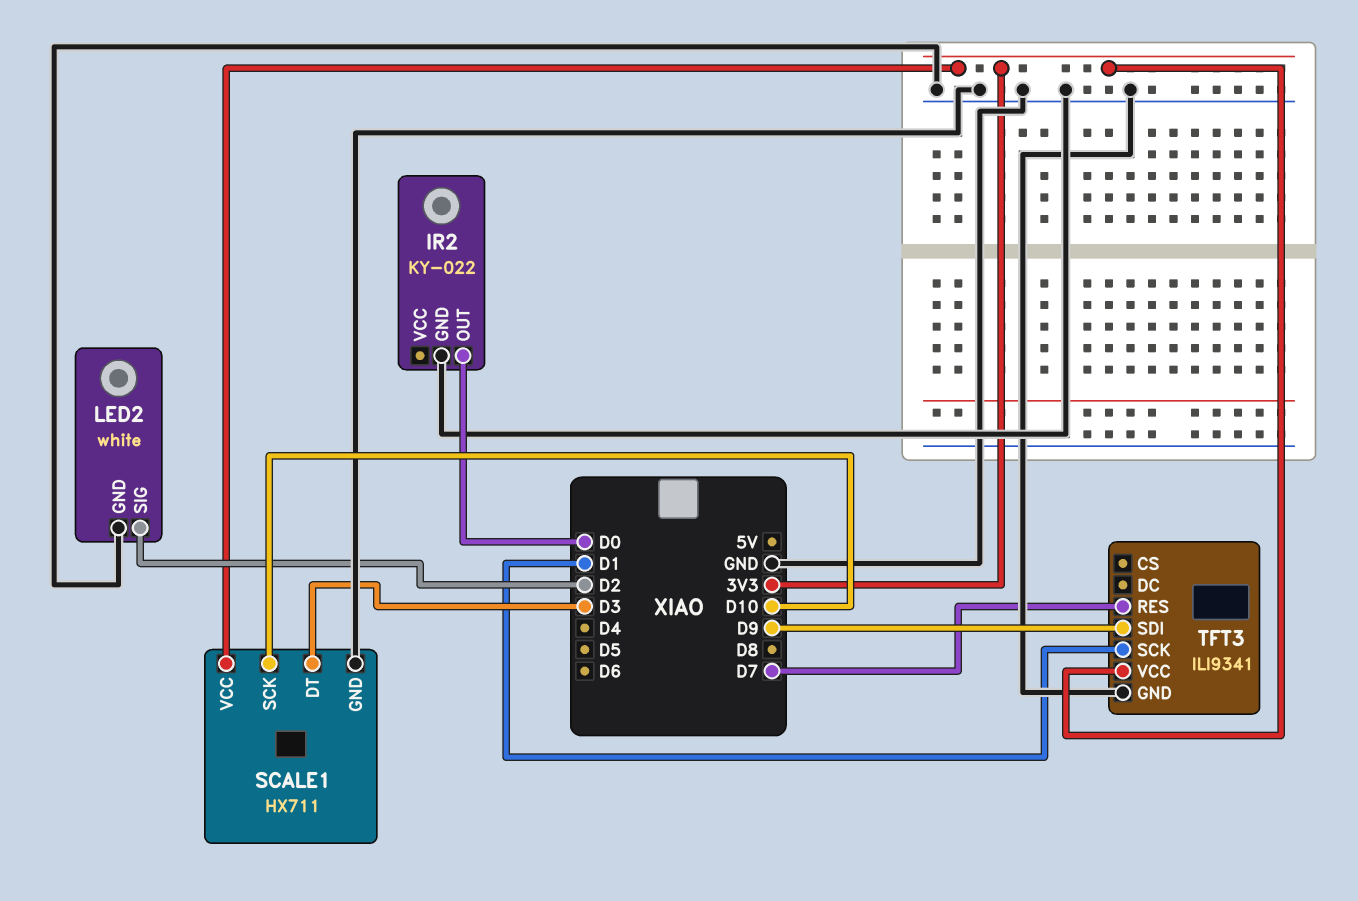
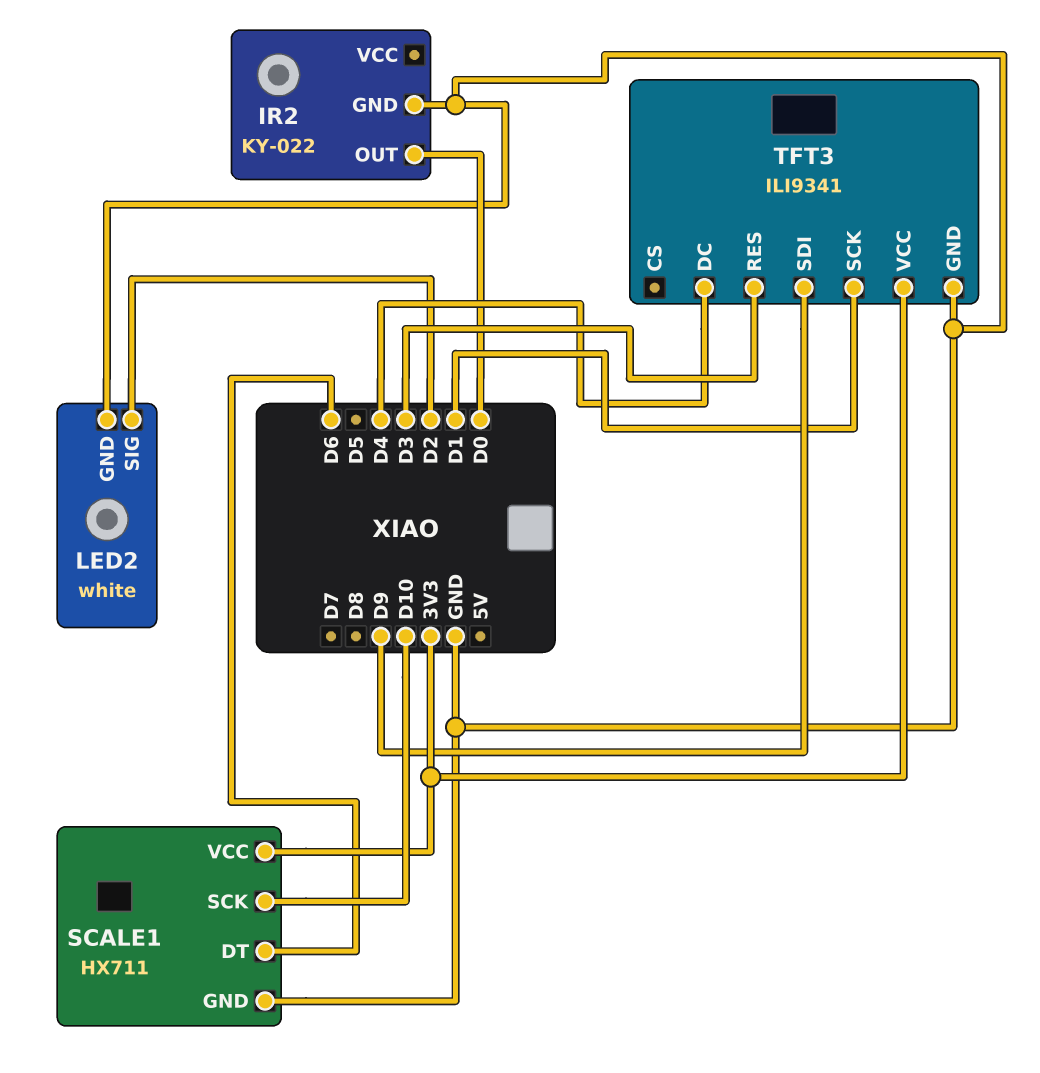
SCALE1 pin DT: D3 -> D6
TFT3 pin DC: none -> D4
TFT3 pin RES: D7 -> D3

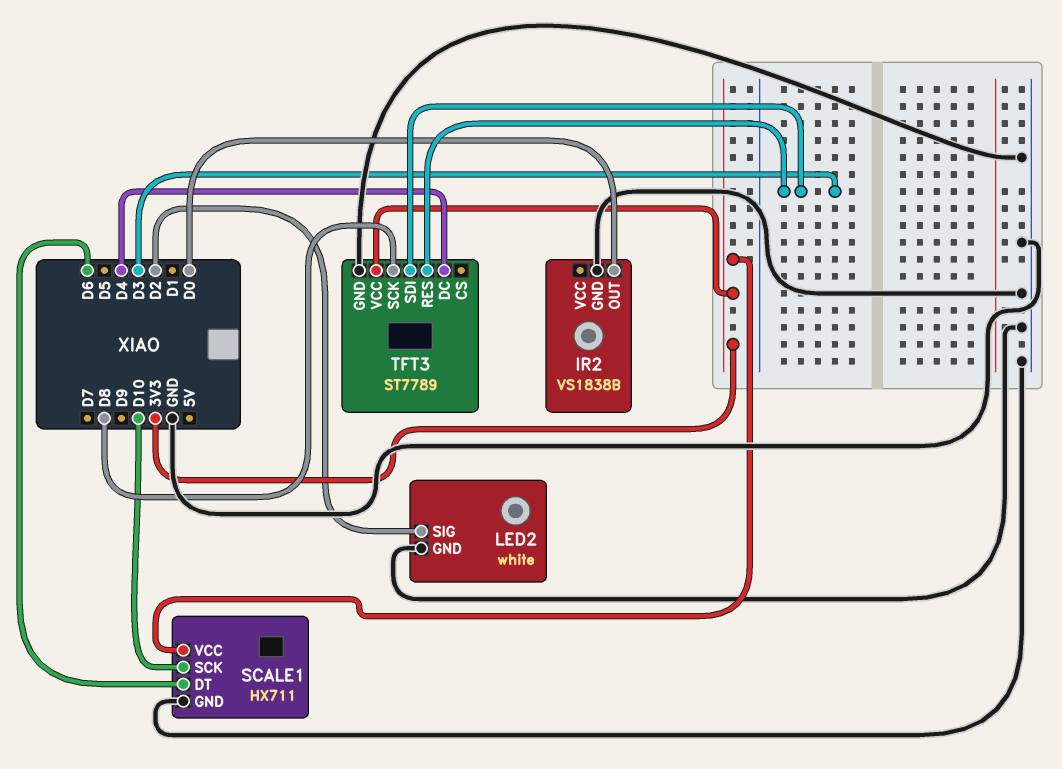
IR2: KY-022 -> VS1838B
TFT3: ILI9341 -> ST7789
TFT3 pin SCK: D1 -> D8
TFT3 pin SDI: D9 -> D3

